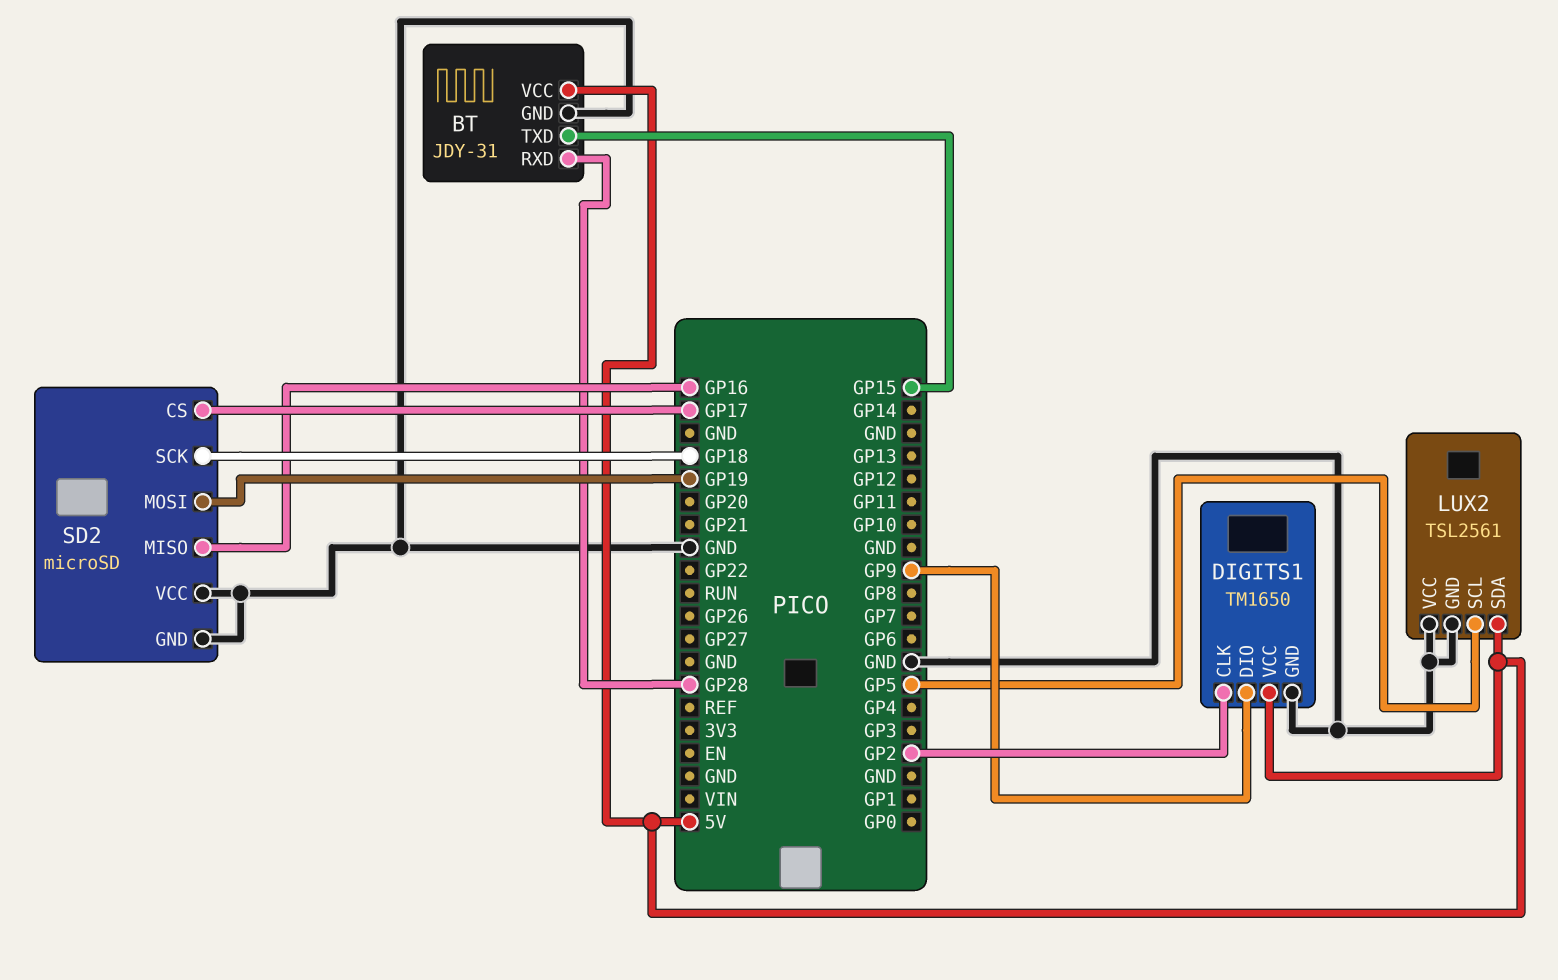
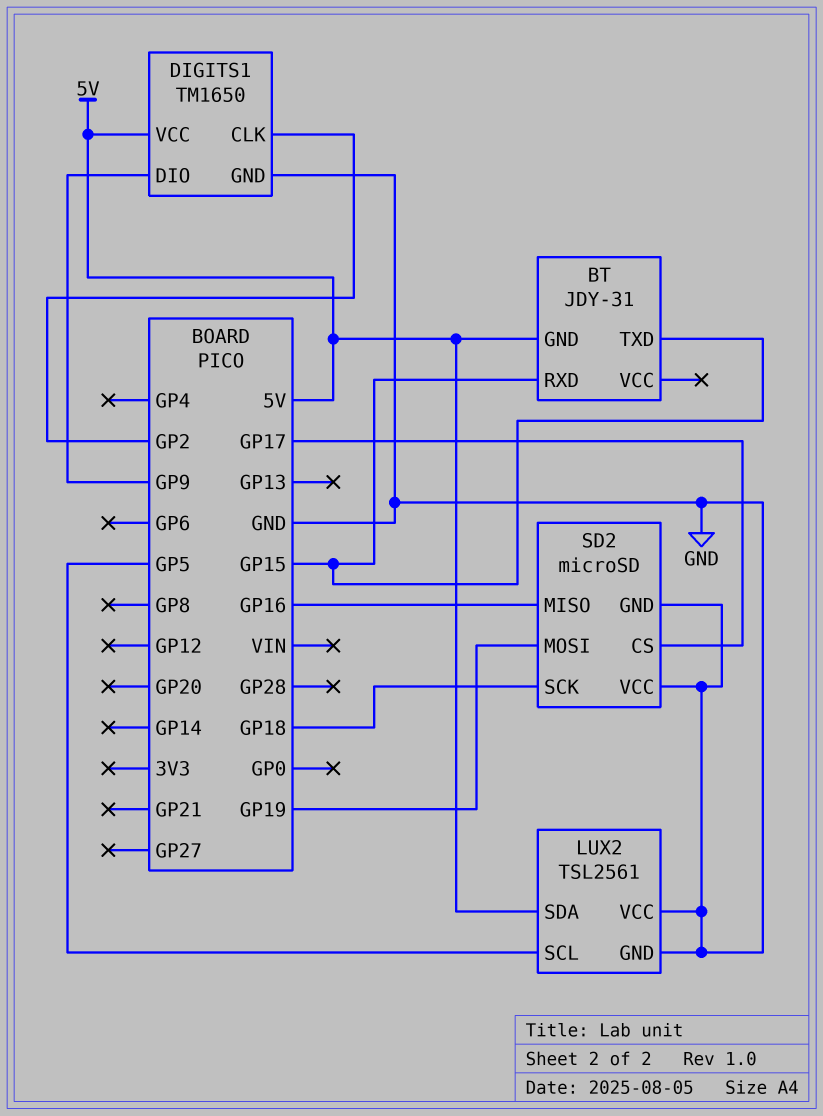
BT pin GND: GND -> 5V
BT pin RXD: GP28 -> GP15
BT pin VCC: 5V -> none

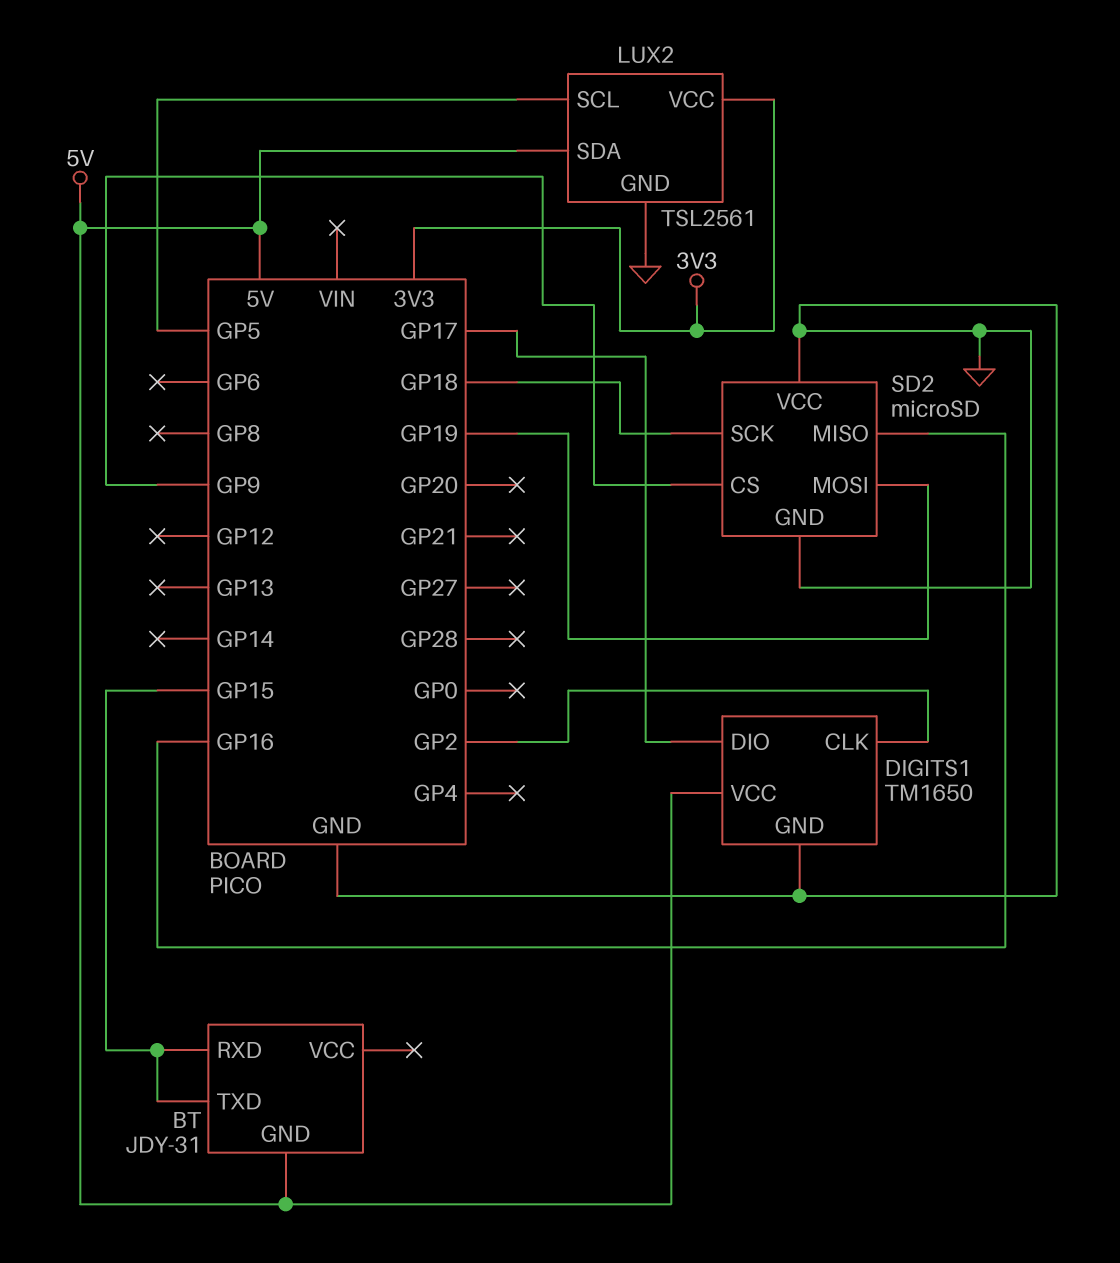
DIGITS1 pin DIO: GP9 -> GP17
LUX2 pin VCC: GND -> 3V3
SD2 pin CS: GP17 -> GP9

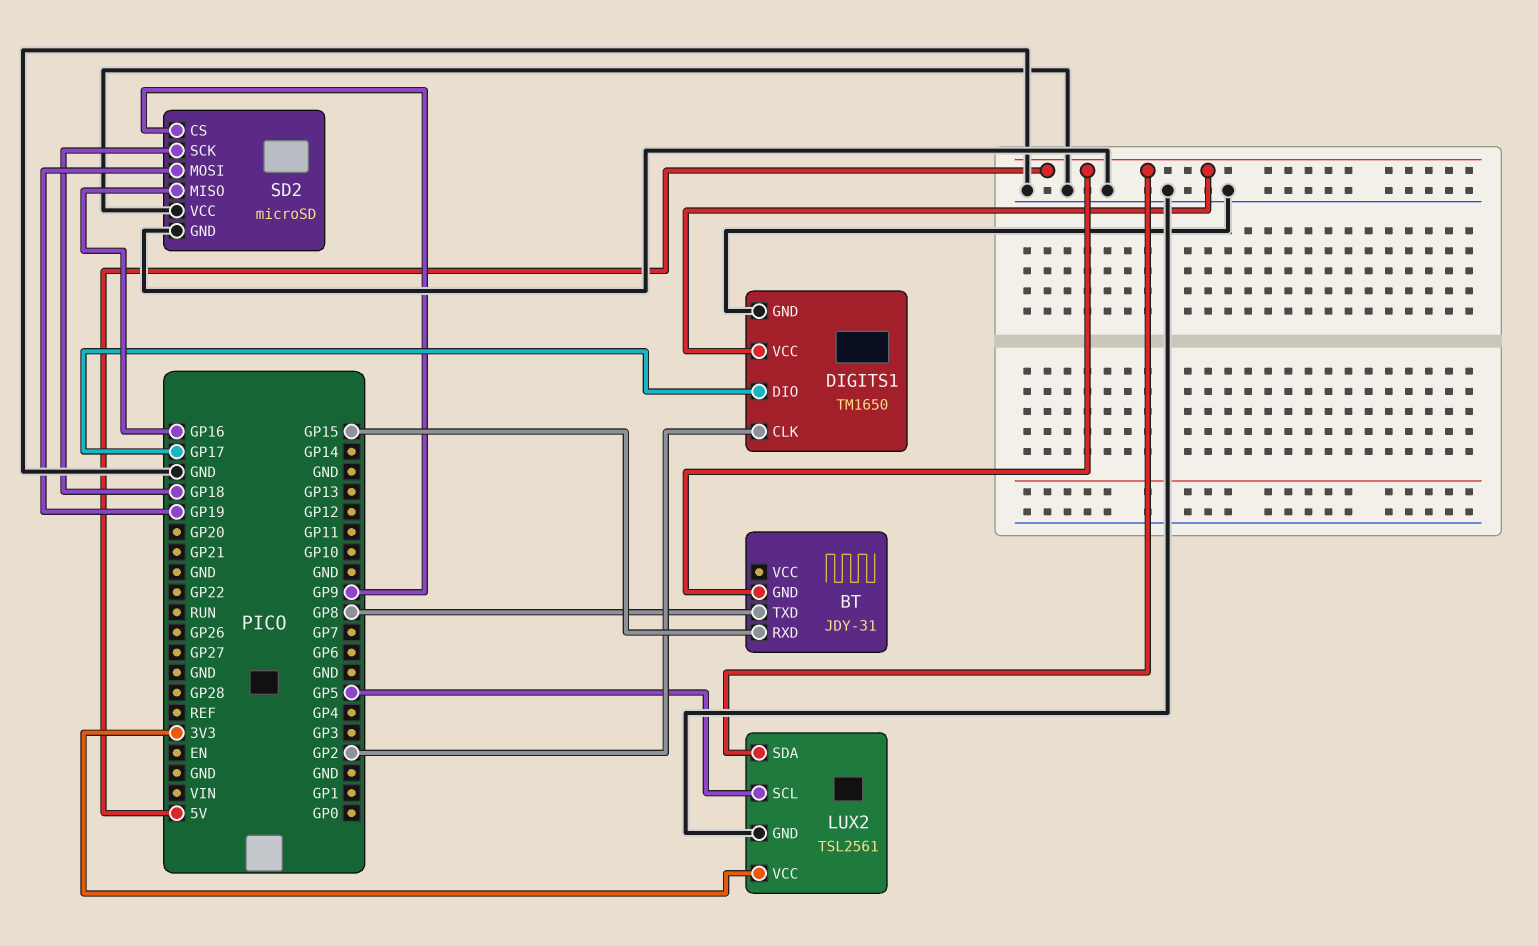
BT pin TXD: GP15 -> GP8

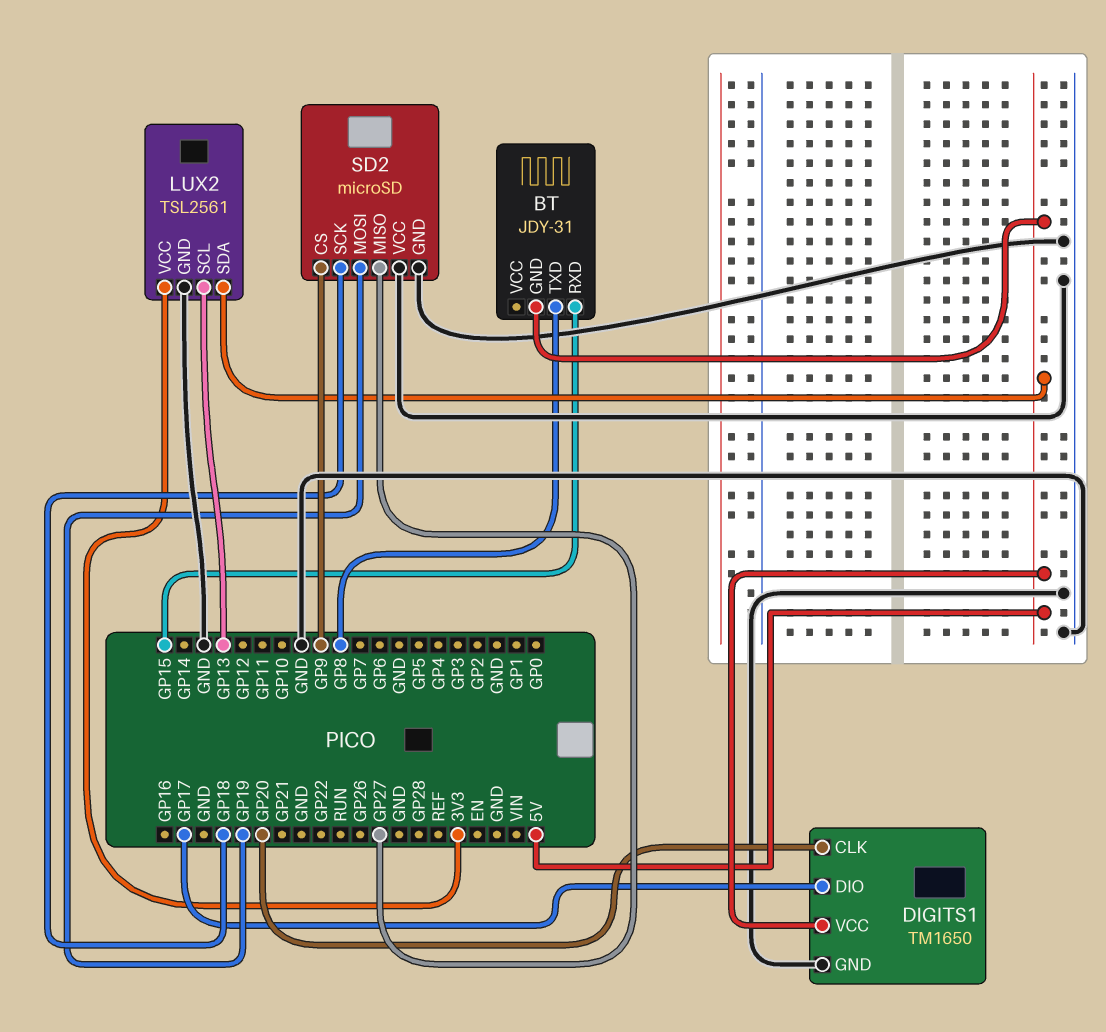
DIGITS1 pin CLK: GP2 -> GP20
LUX2 pin SCL: GP5 -> GP13
SD2 pin MISO: GP16 -> GP27

